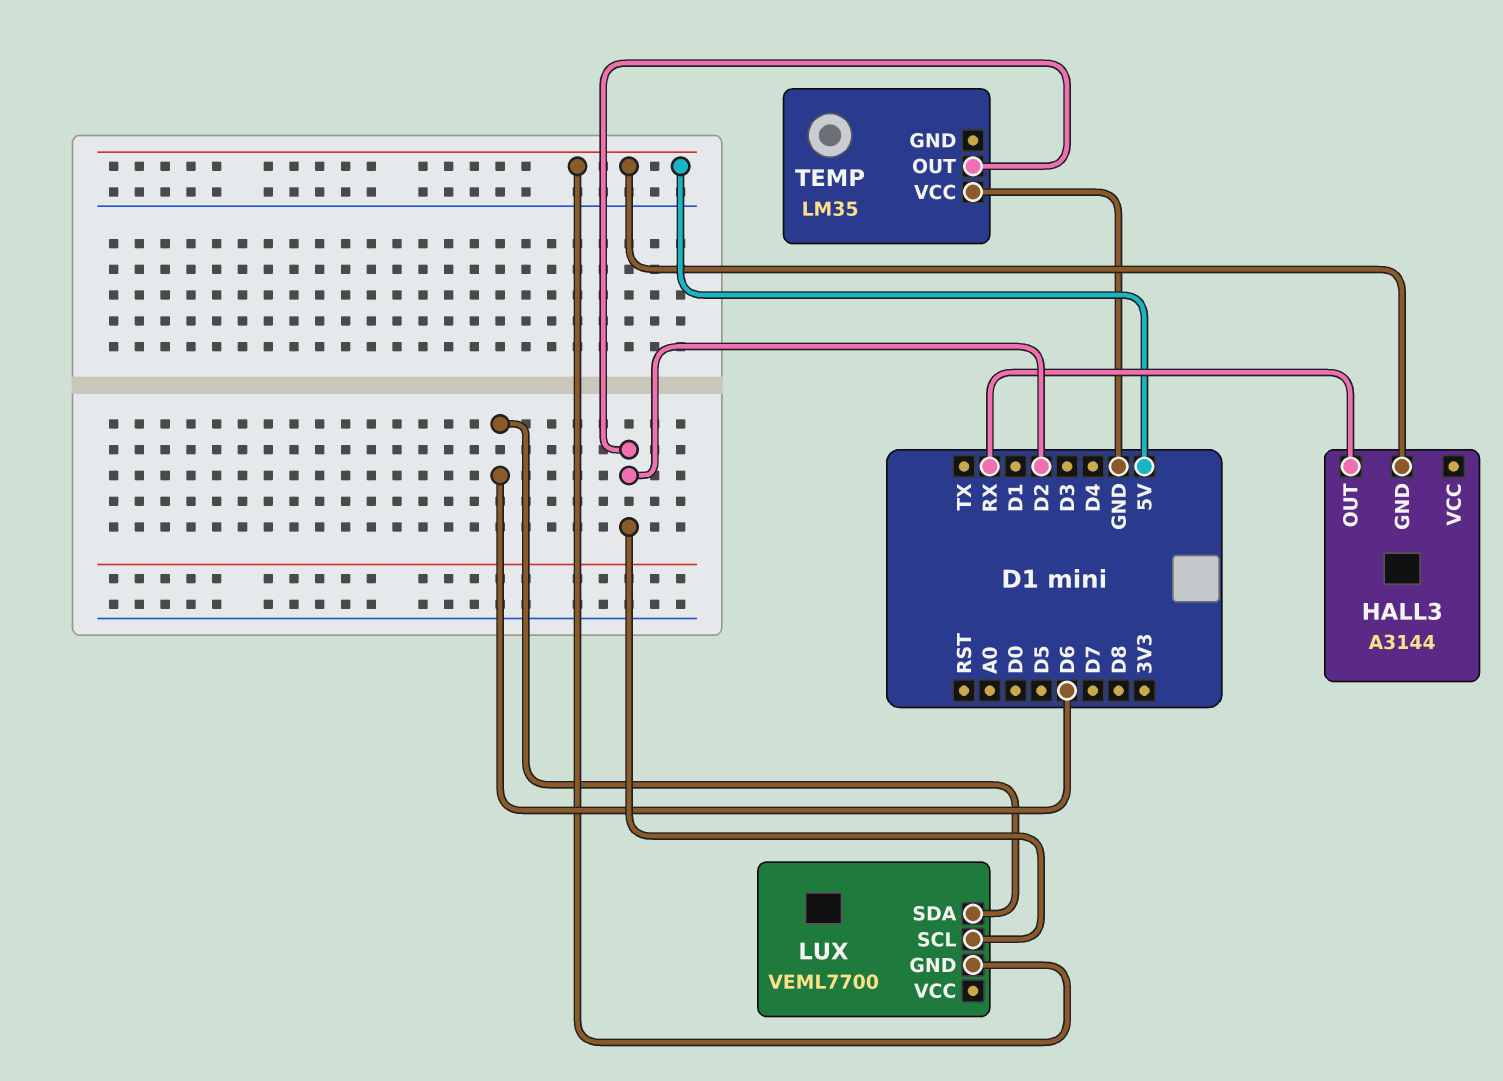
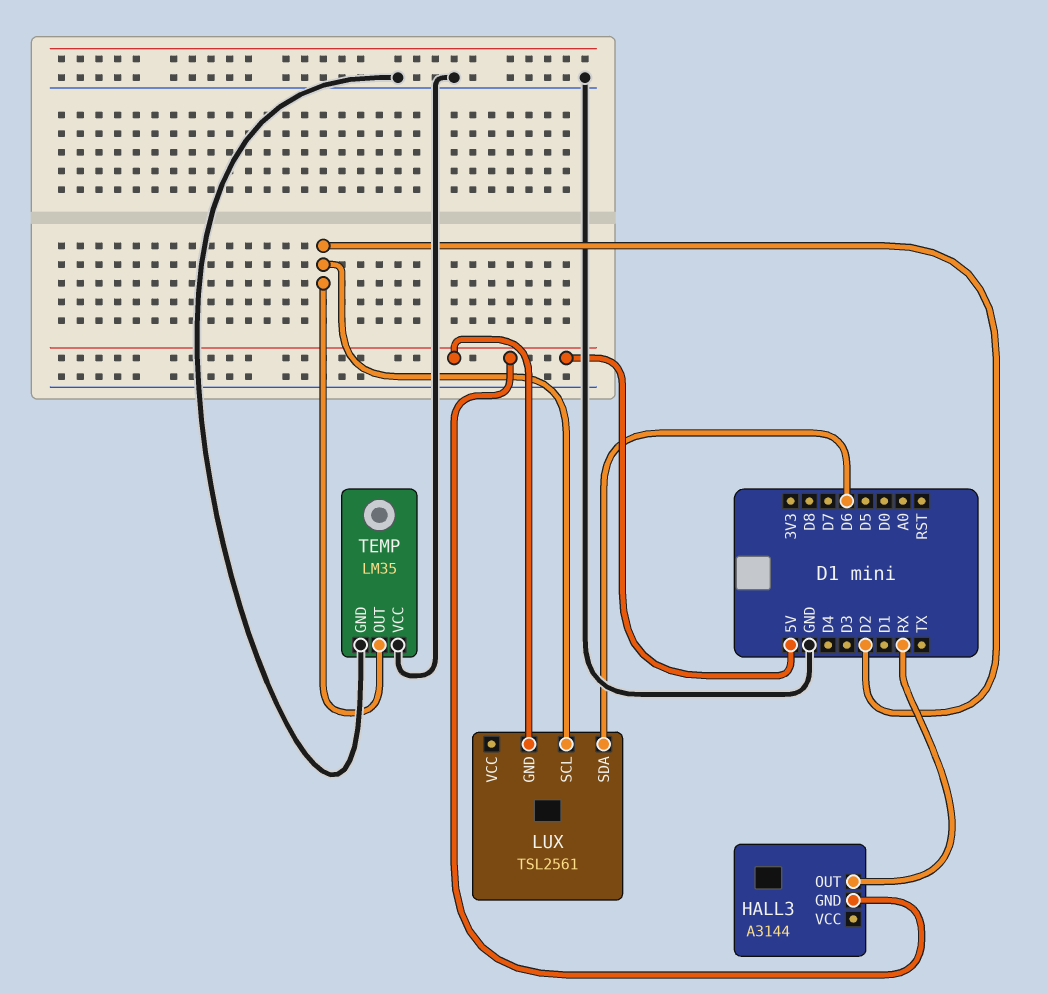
LUX: VEML7700 -> TSL2561
TEMP pin GND: none -> GND

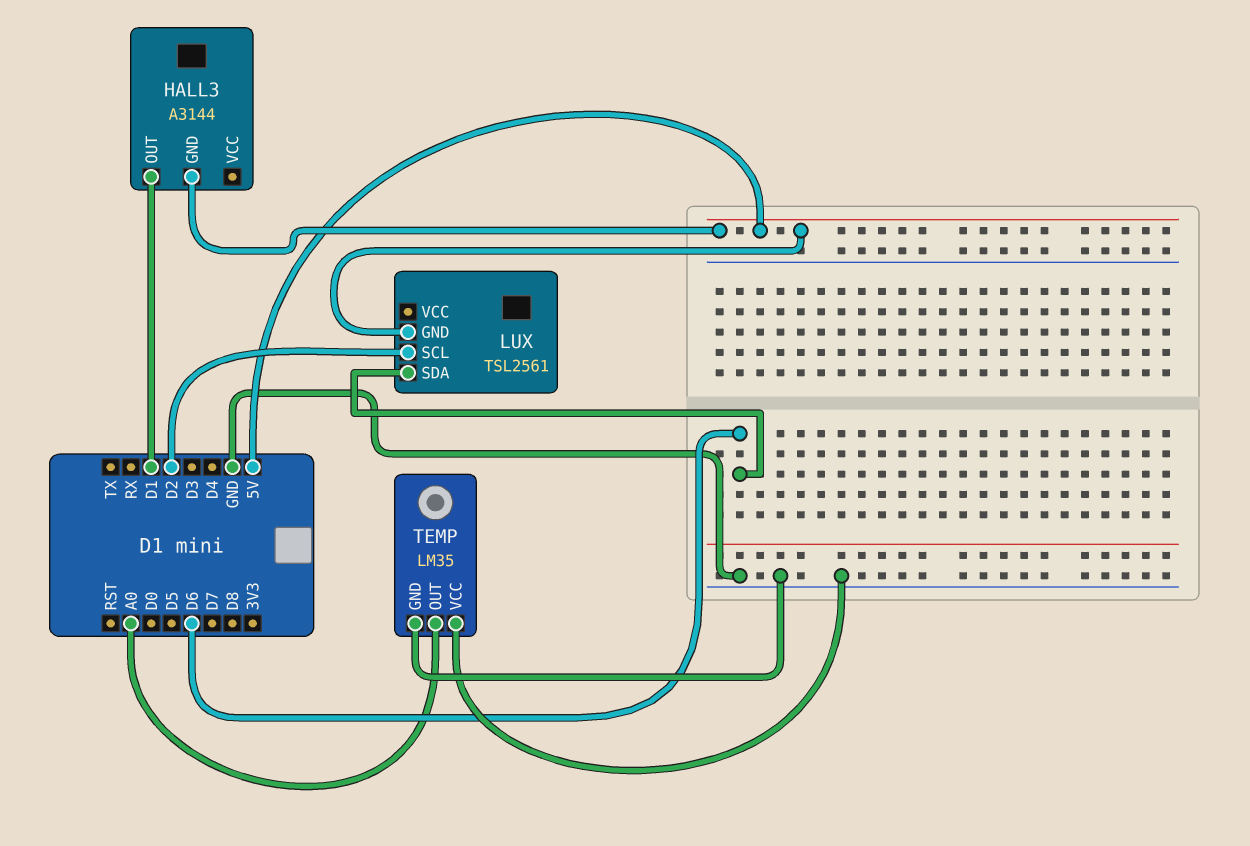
HALL3 pin OUT: RX -> D1
TEMP pin OUT: D2 -> A0

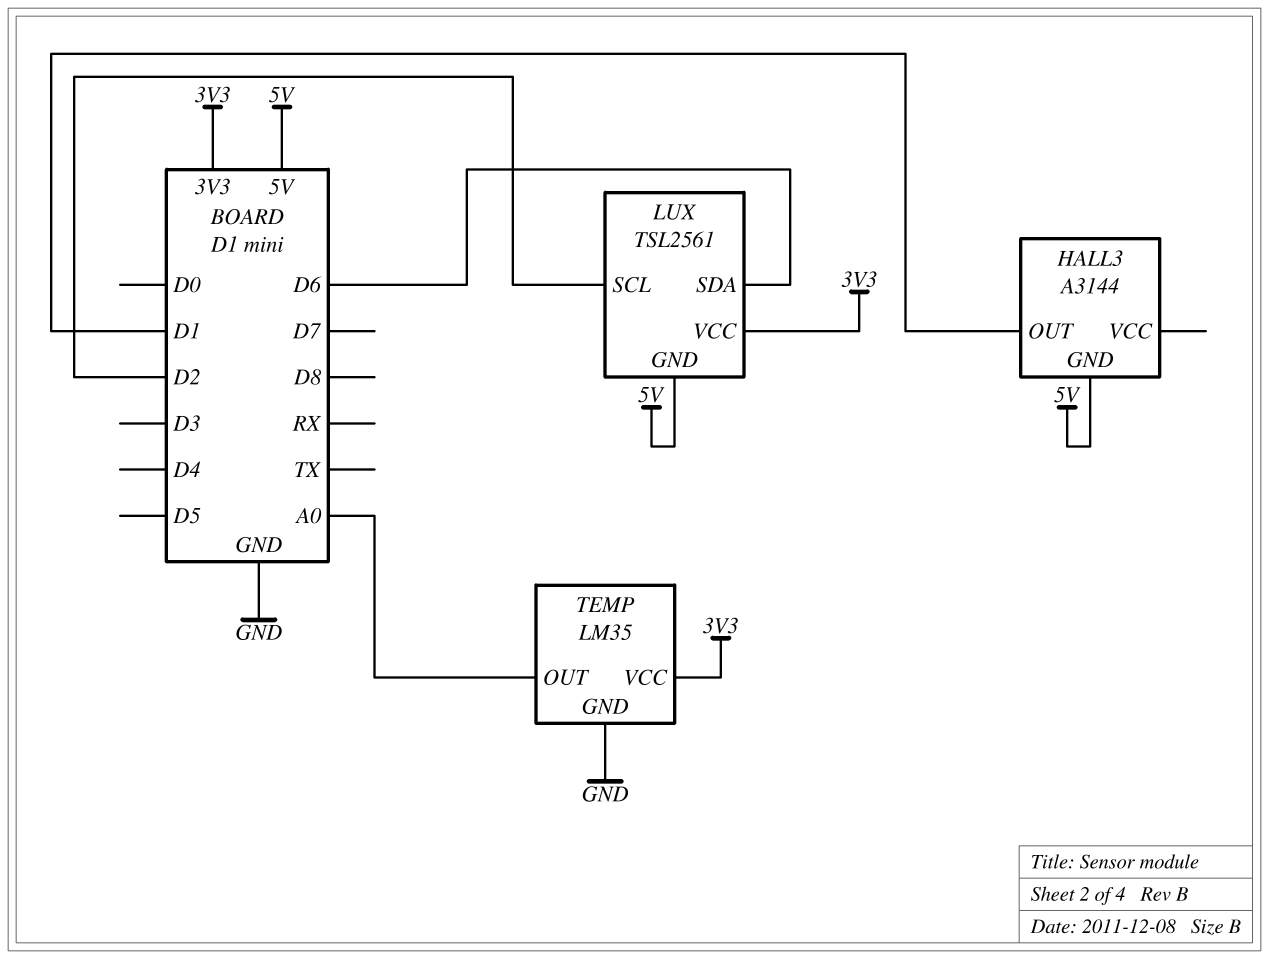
LUX pin VCC: none -> 3V3
TEMP pin VCC: GND -> 3V3

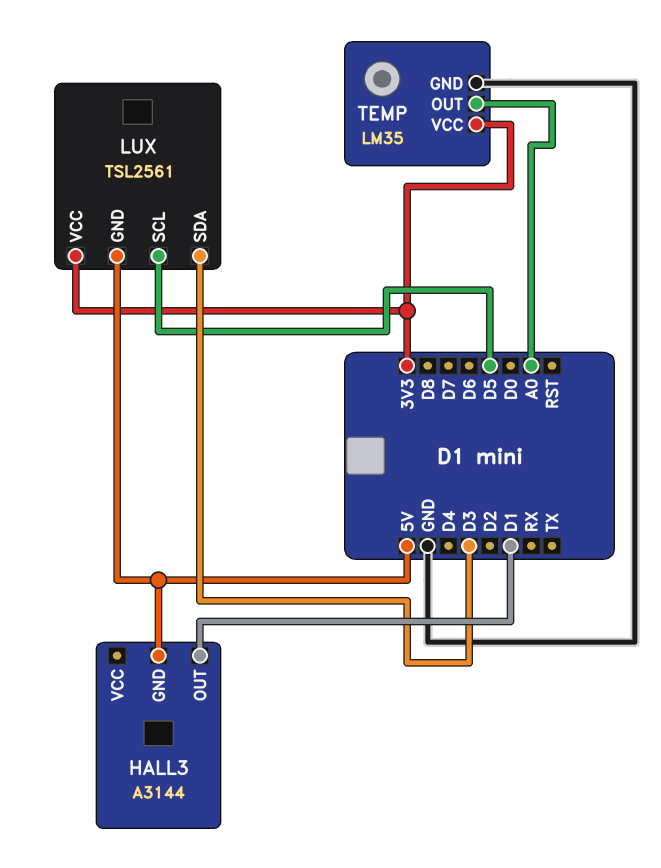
LUX pin SCL: D2 -> D5
LUX pin SDA: D6 -> D3

